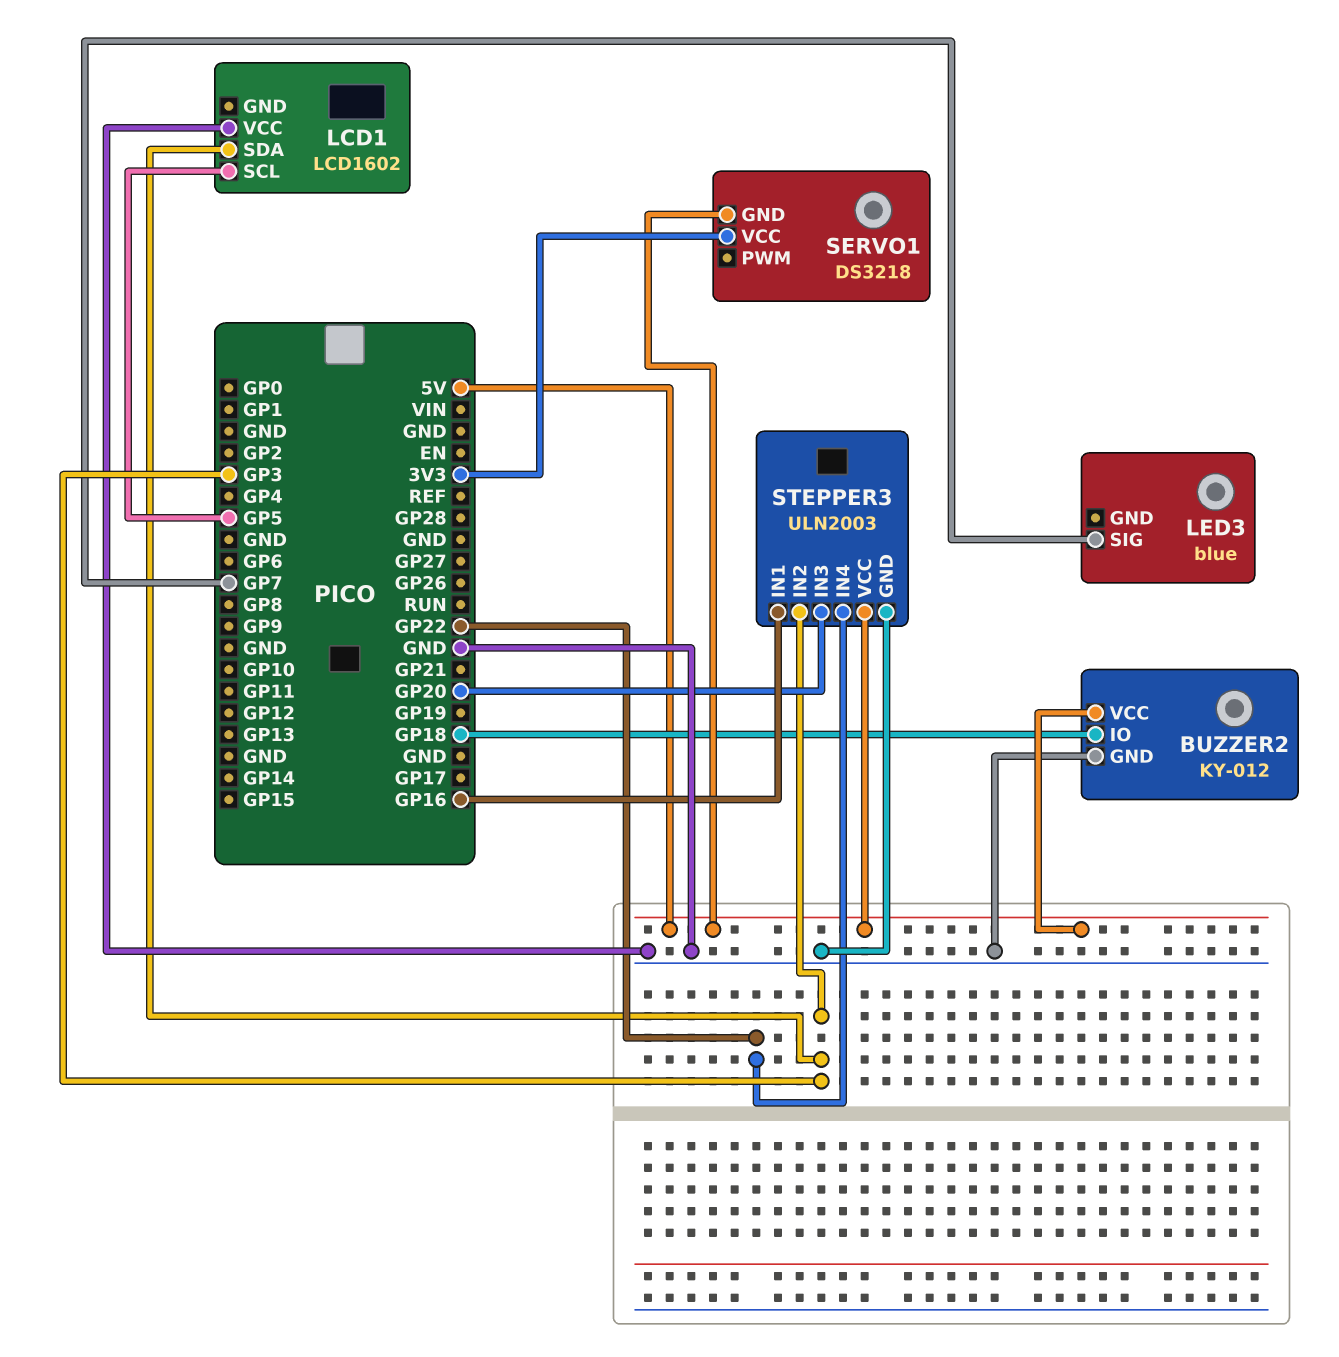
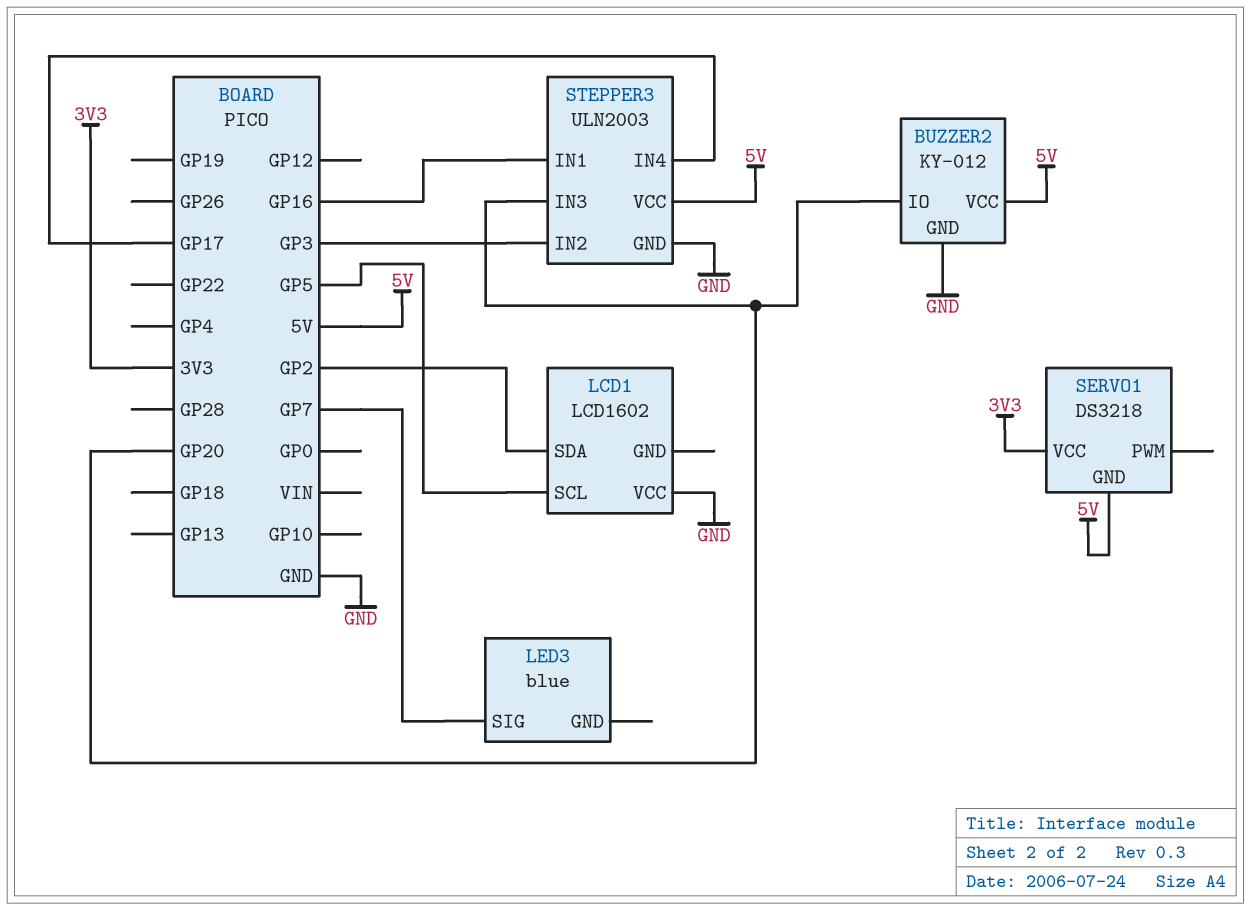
BUZZER2 pin IO: GP18 -> GP20
LCD1 pin SDA: GP3 -> GP2
STEPPER3 pin IN4: GP22 -> GP17

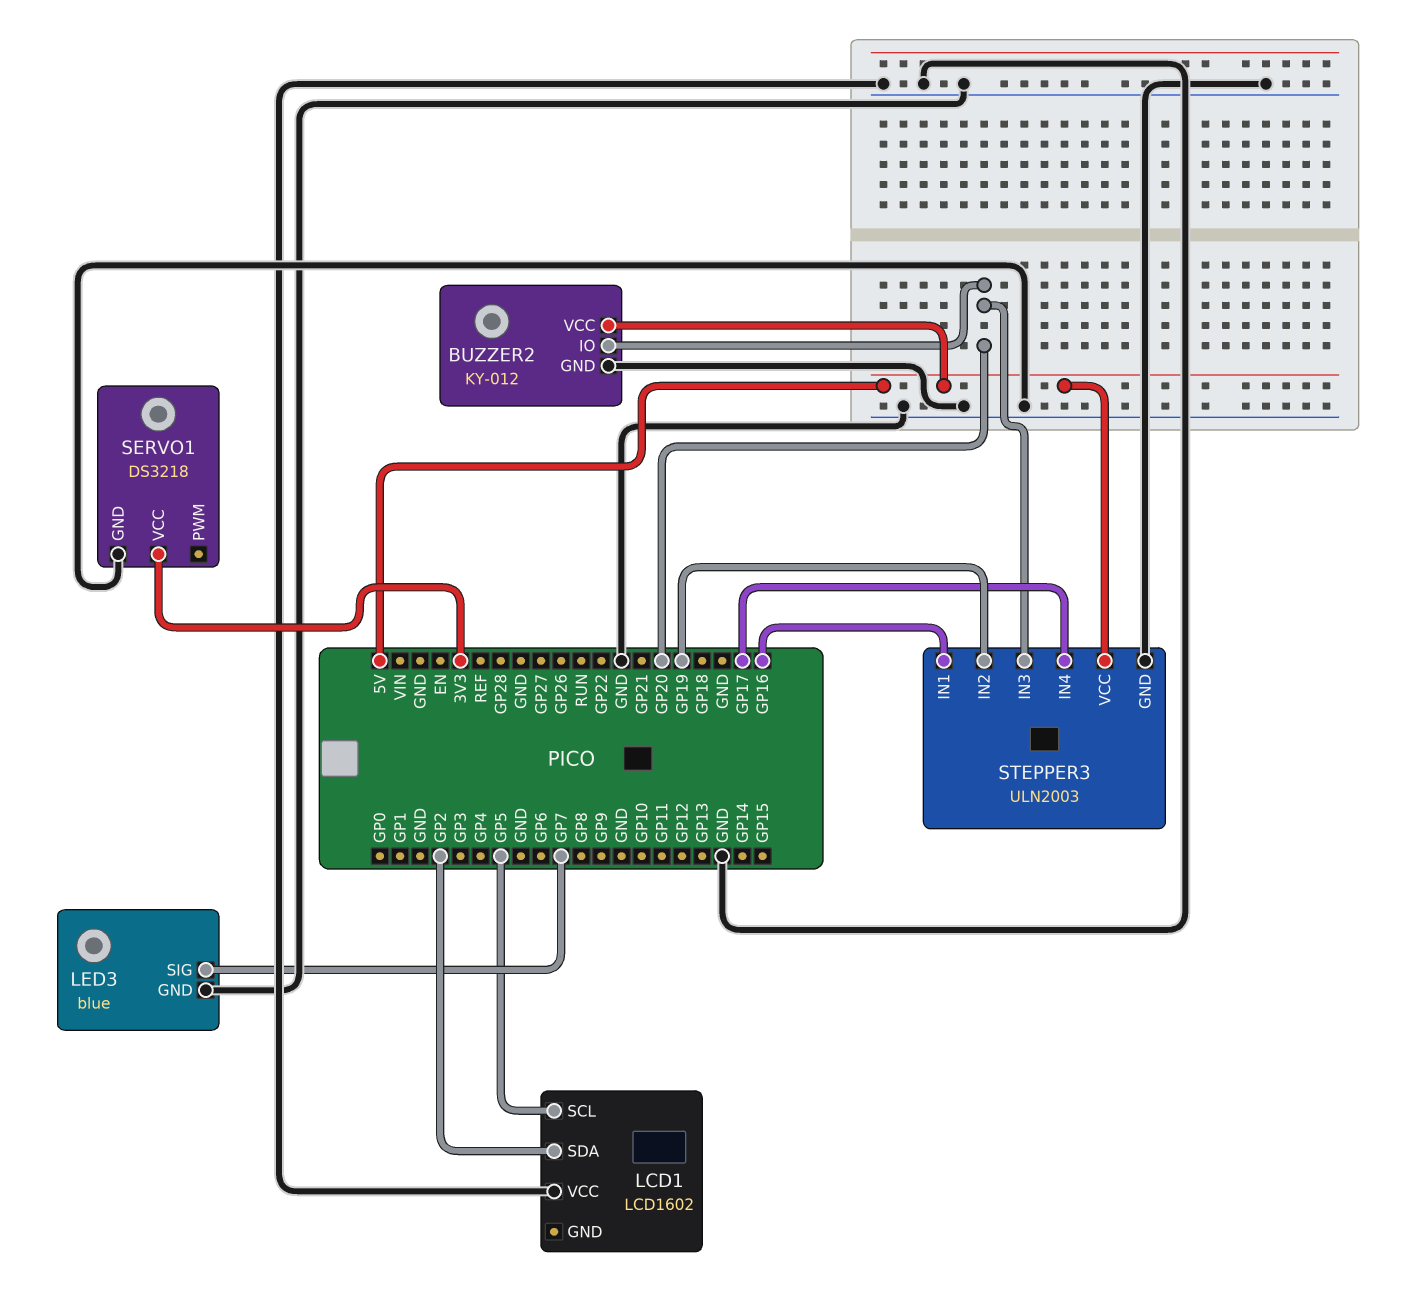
LED3 pin GND: none -> GND
SERVO1 pin GND: 5V -> GND
STEPPER3 pin IN2: GP3 -> GP19

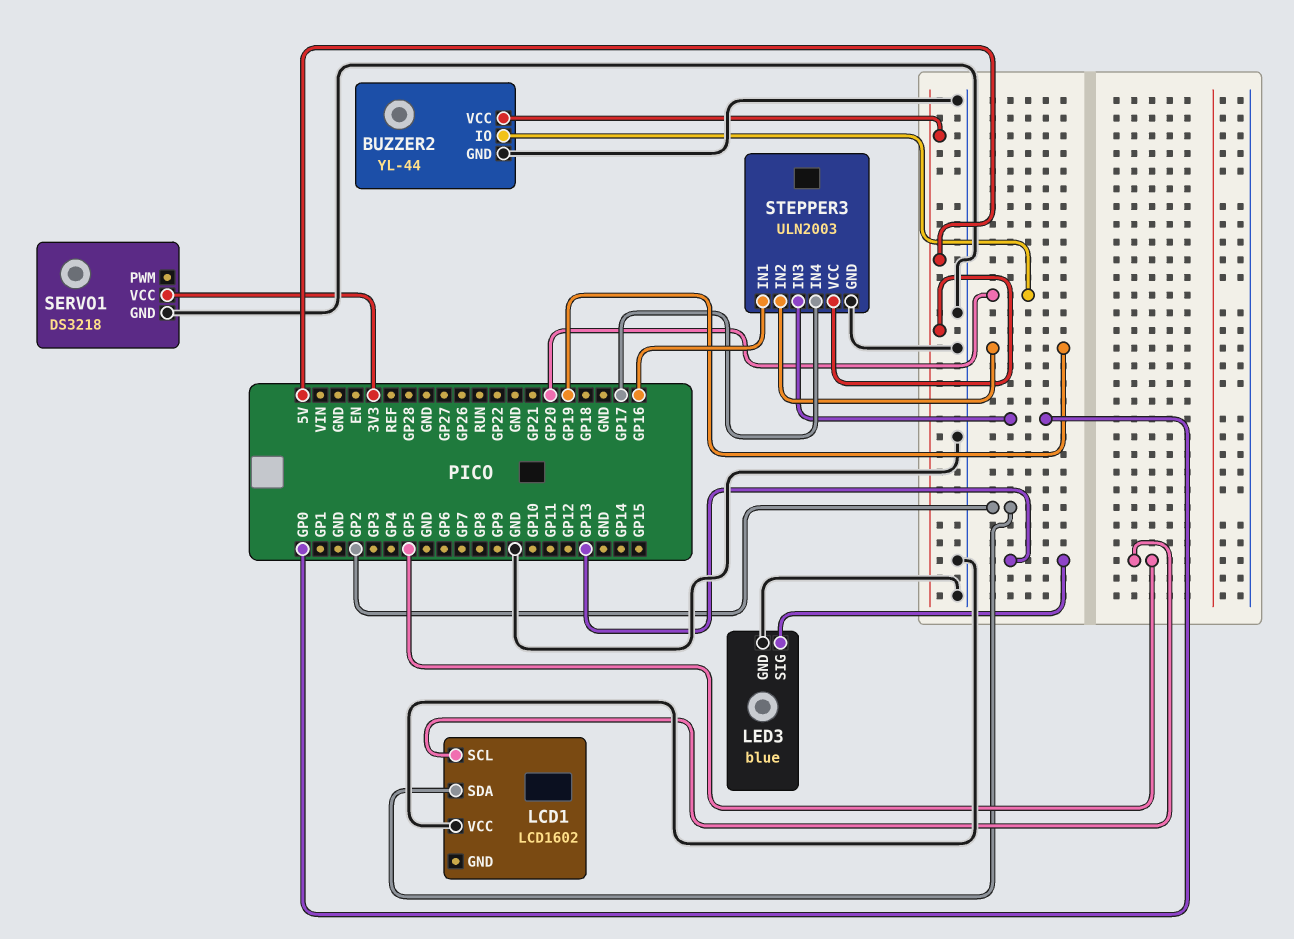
BUZZER2: KY-012 -> YL-44
LED3 pin SIG: GP7 -> GP13
STEPPER3 pin IN3: GP20 -> GP0

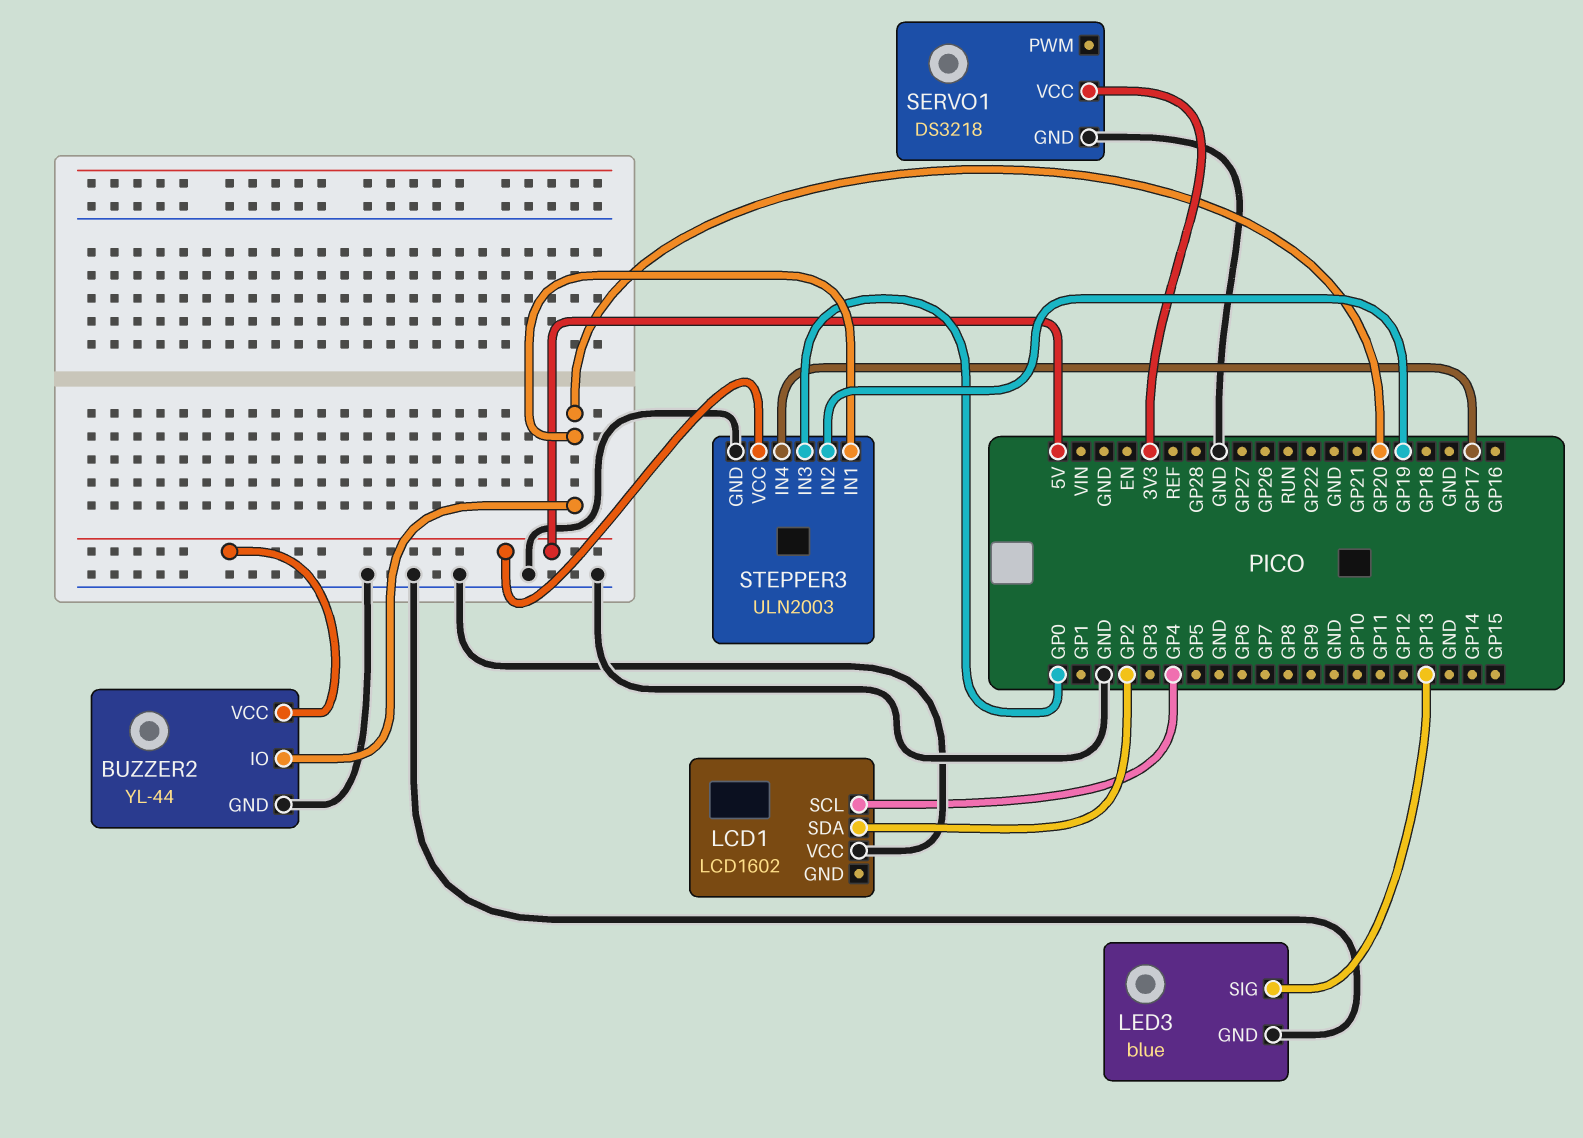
LCD1 pin SCL: GP5 -> GP4
STEPPER3 pin IN1: GP16 -> GP20

